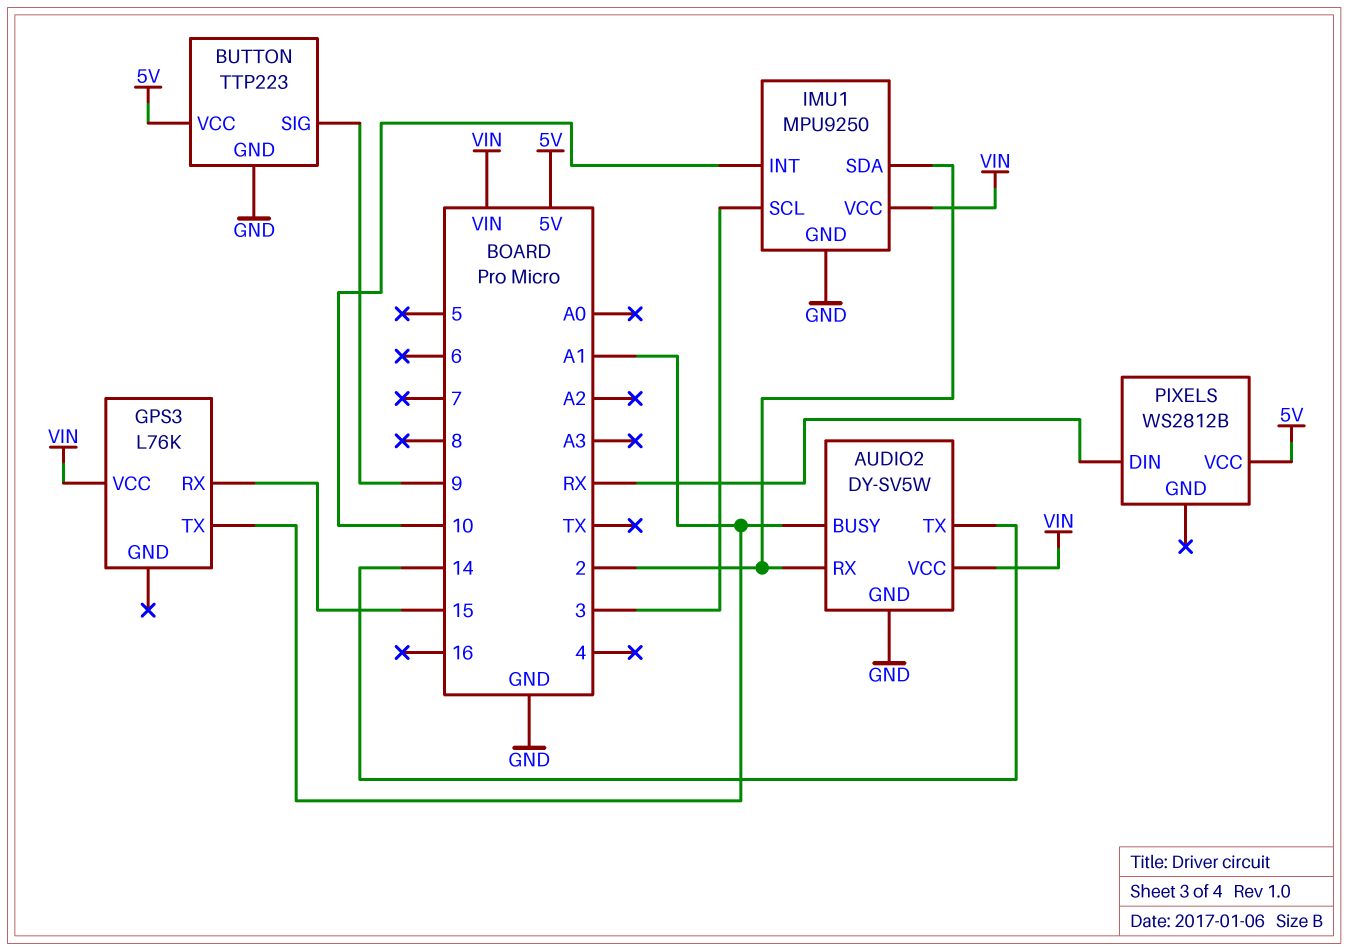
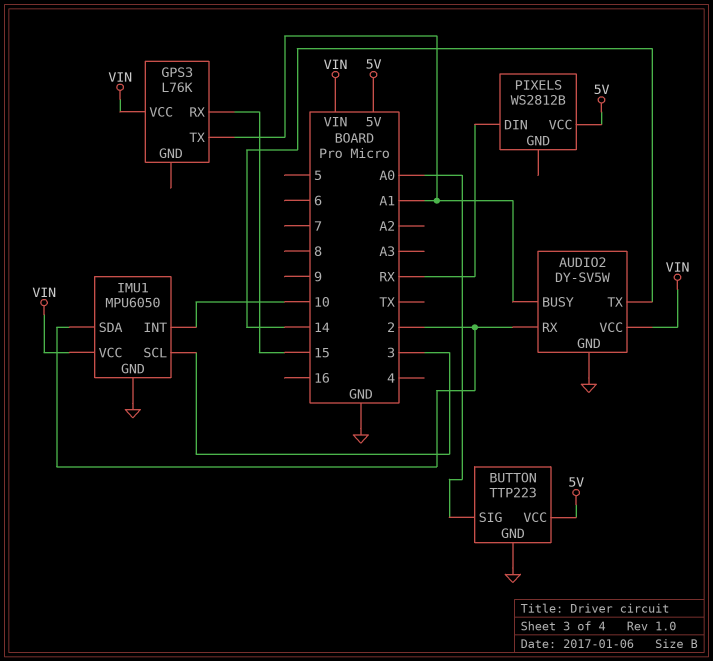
BUTTON pin SIG: 9 -> A0
IMU1: MPU9250 -> MPU6050

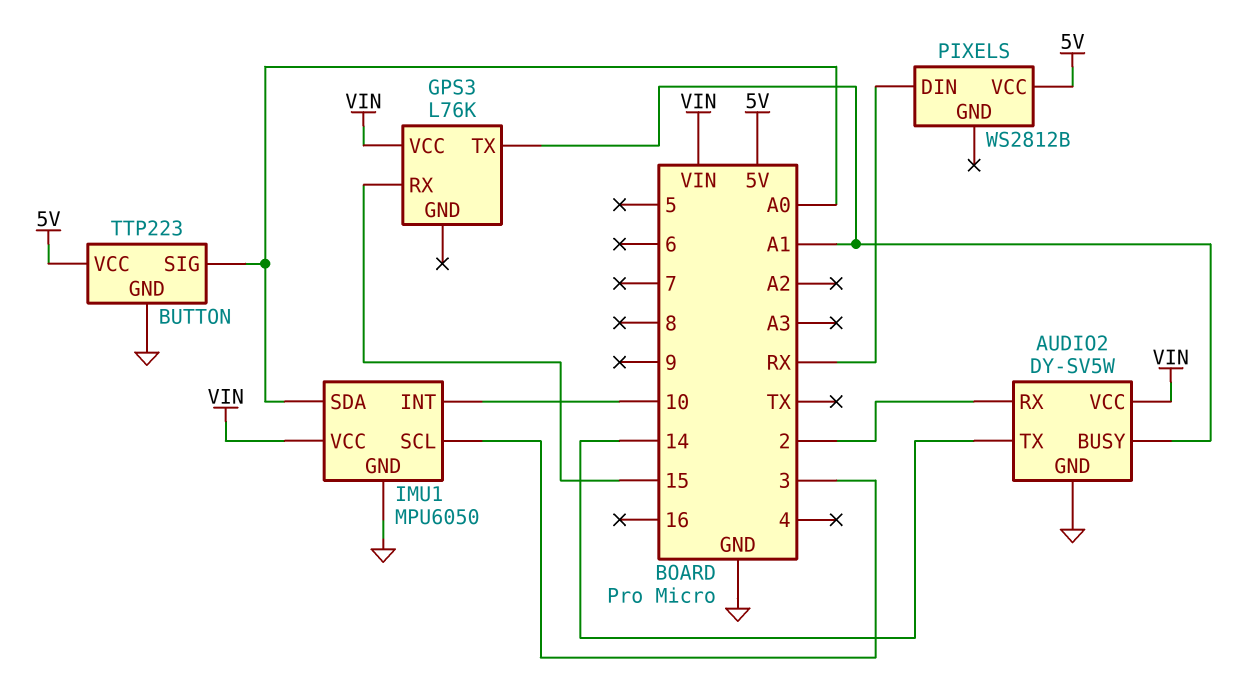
IMU1 pin SDA: 2 -> A0

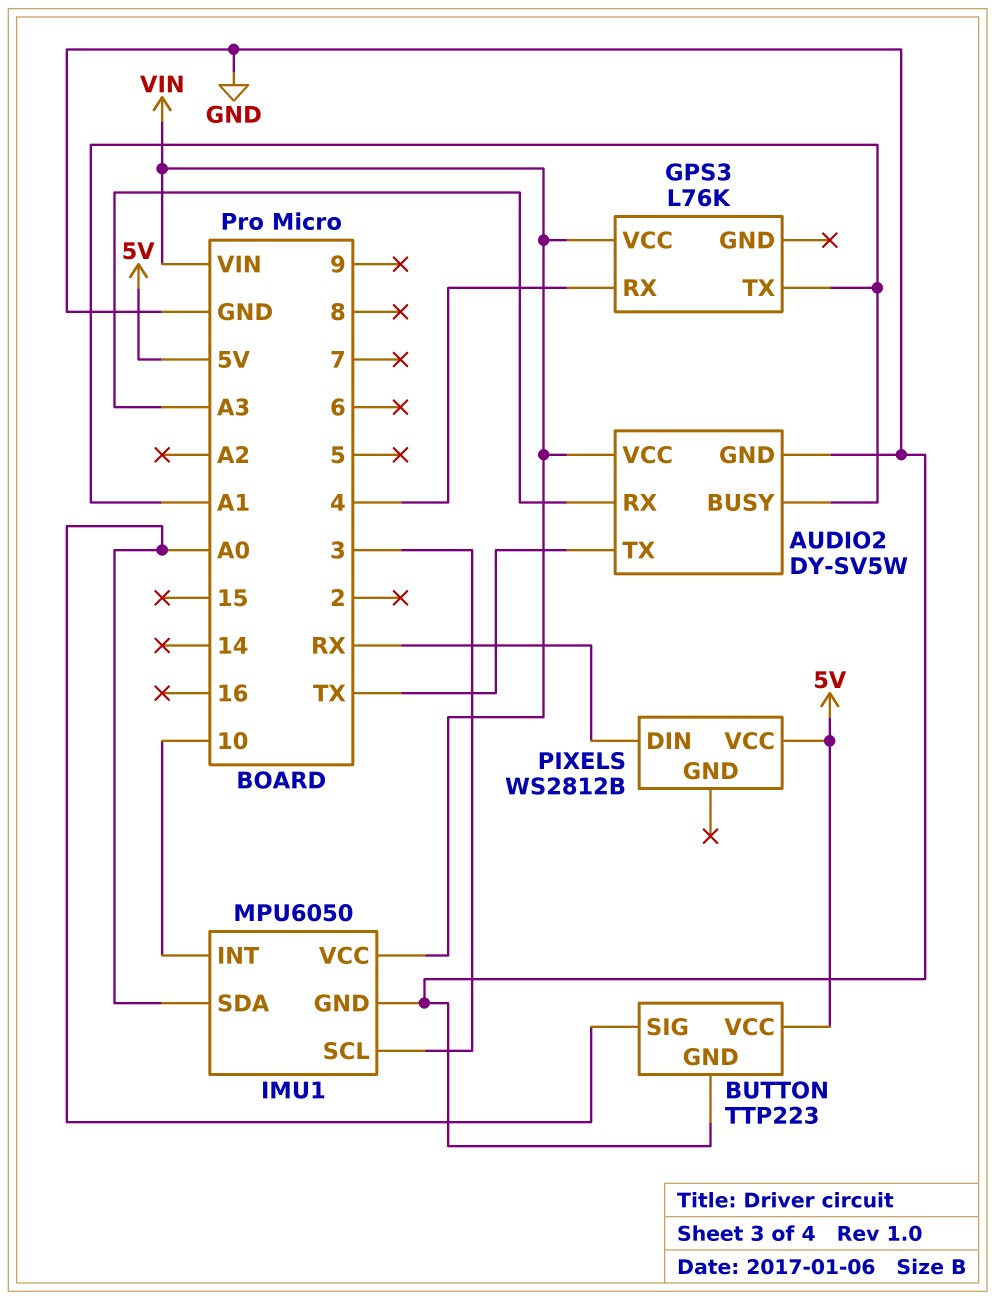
AUDIO2 pin RX: 2 -> A3
AUDIO2 pin TX: 14 -> TX
GPS3 pin RX: 15 -> 4

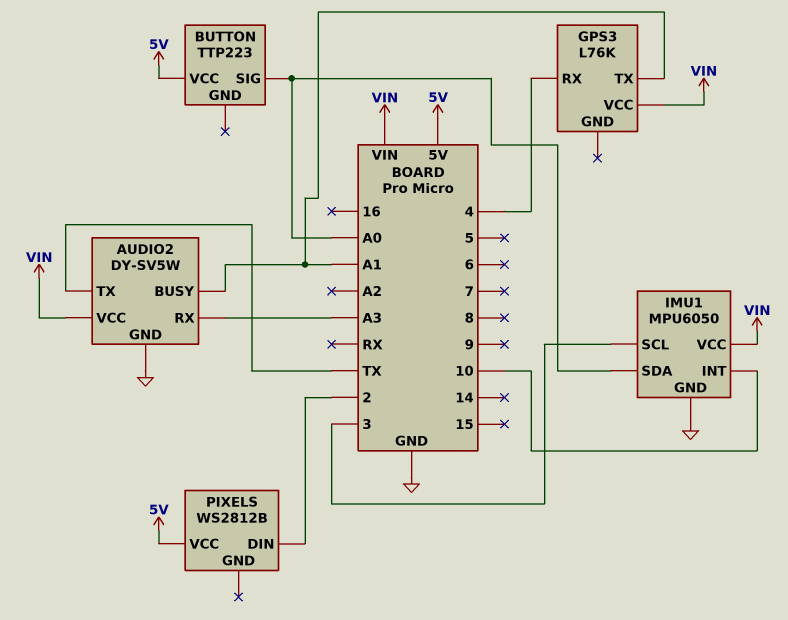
BUTTON pin GND: GND -> none
PIXELS pin DIN: RX -> 2

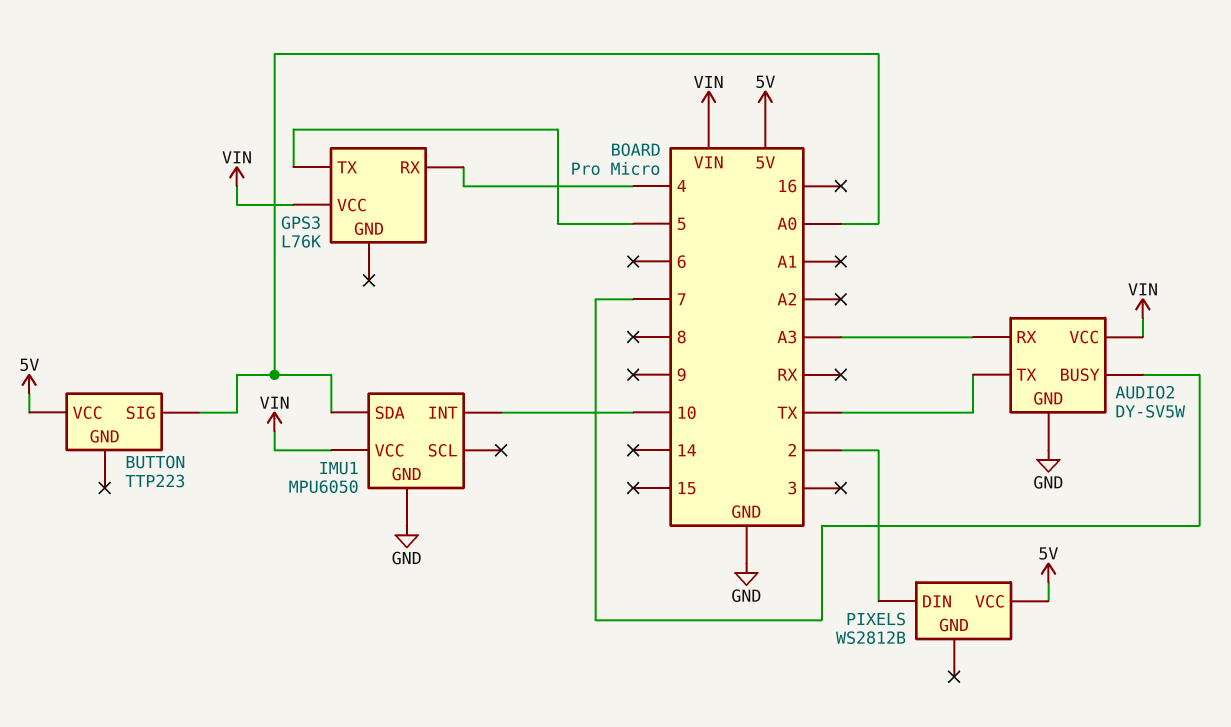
AUDIO2 pin BUSY: A1 -> 7
GPS3 pin TX: A1 -> 5
IMU1 pin SCL: 3 -> none

